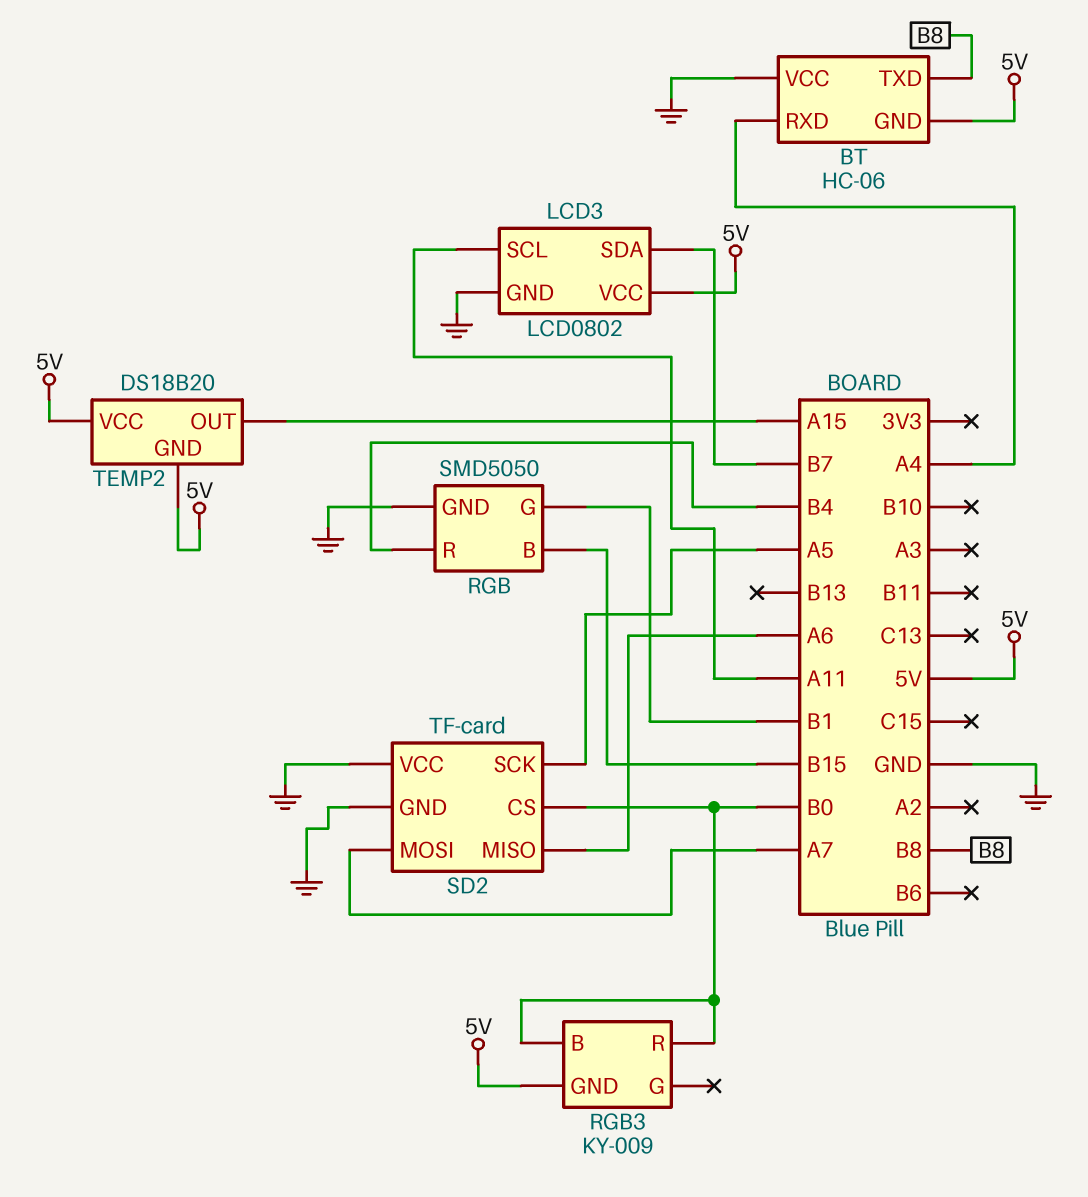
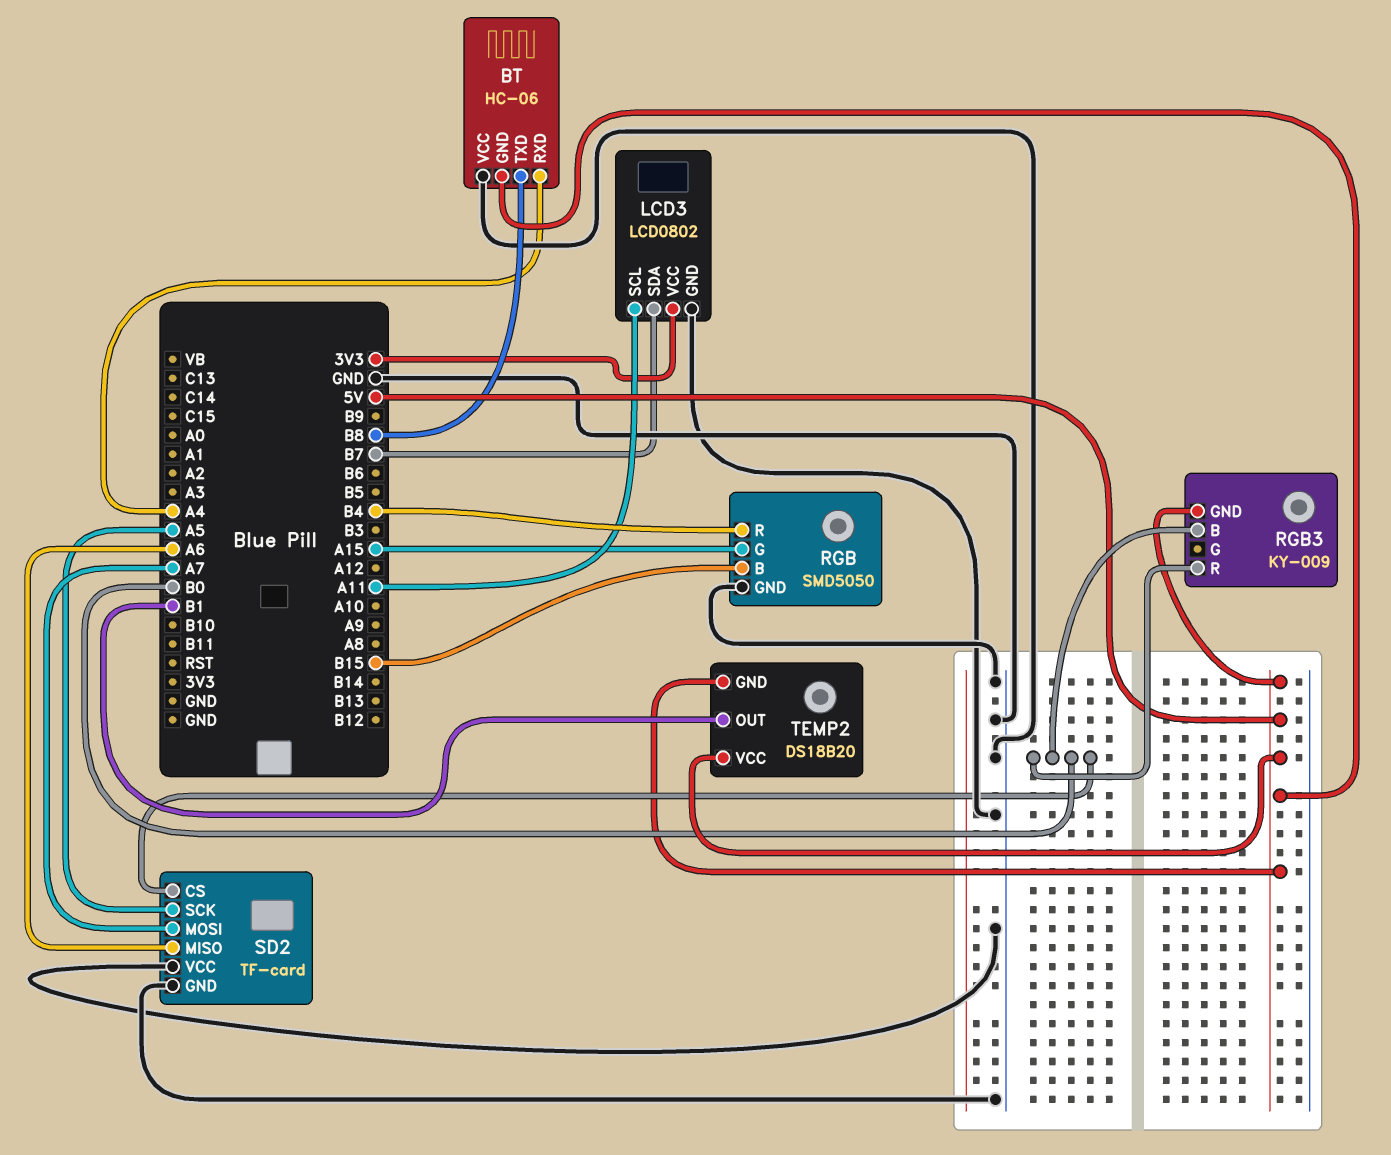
LCD3 pin VCC: 5V -> 3V3
RGB pin G: B1 -> A15
TEMP2 pin OUT: A15 -> B1

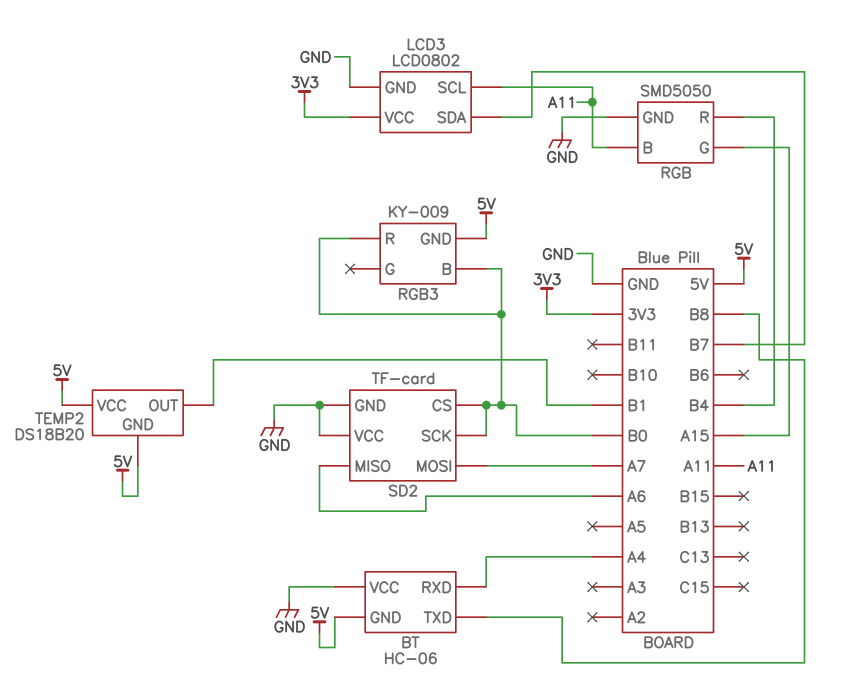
RGB pin B: B15 -> A11
SD2 pin SCK: A5 -> B0

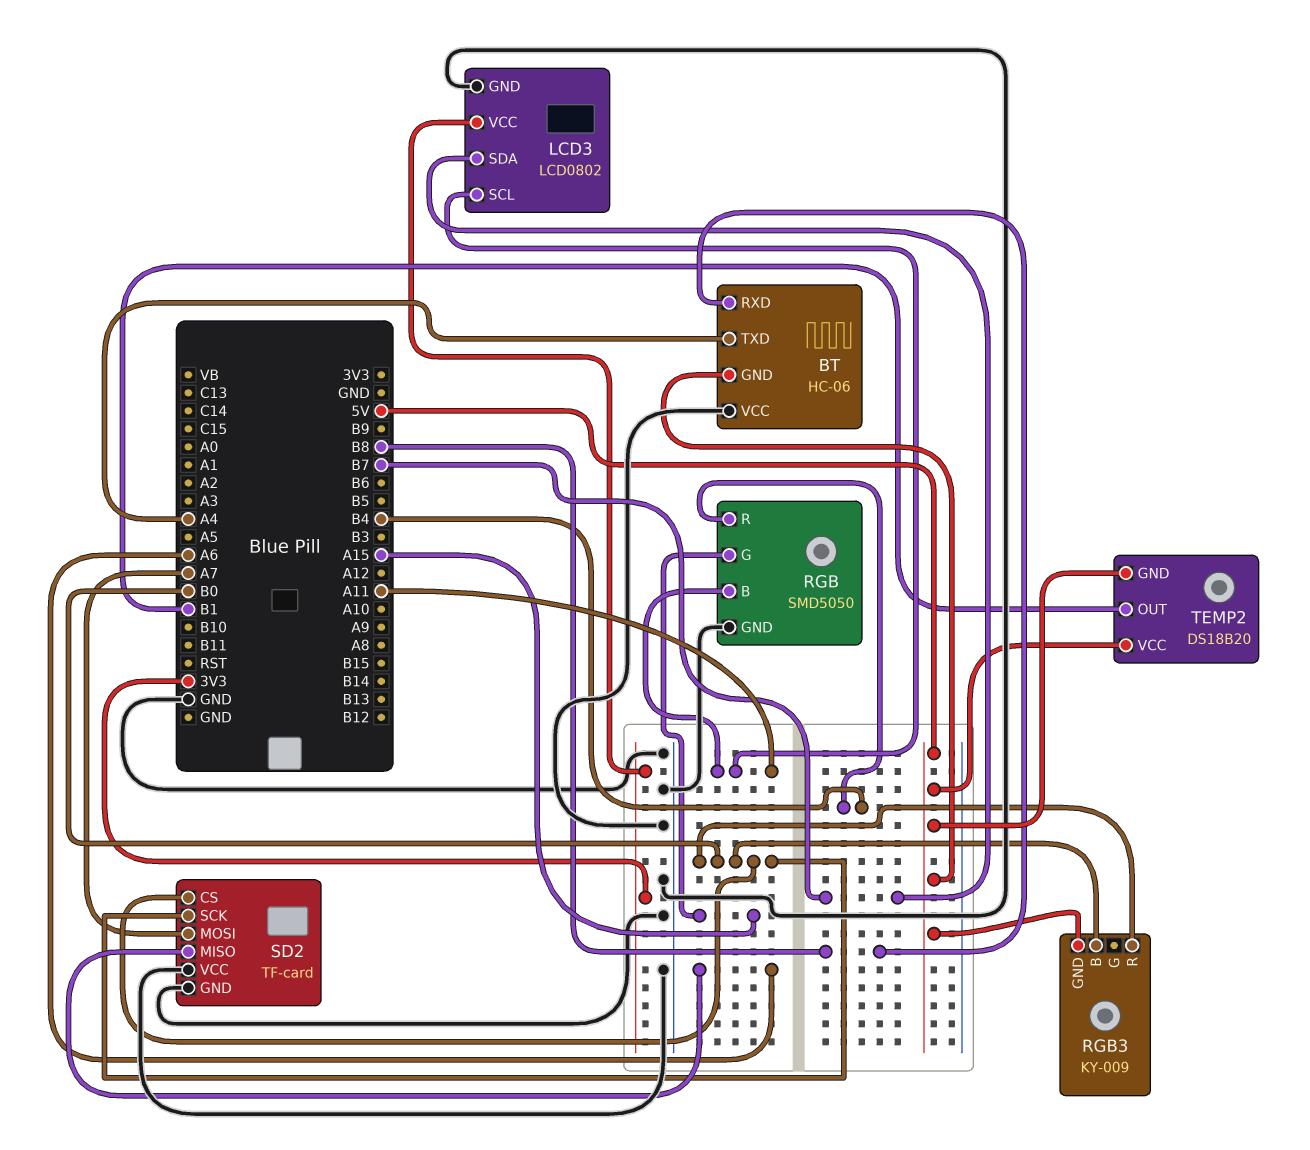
BT pin RXD: A4 -> B8
BT pin TXD: B8 -> A4

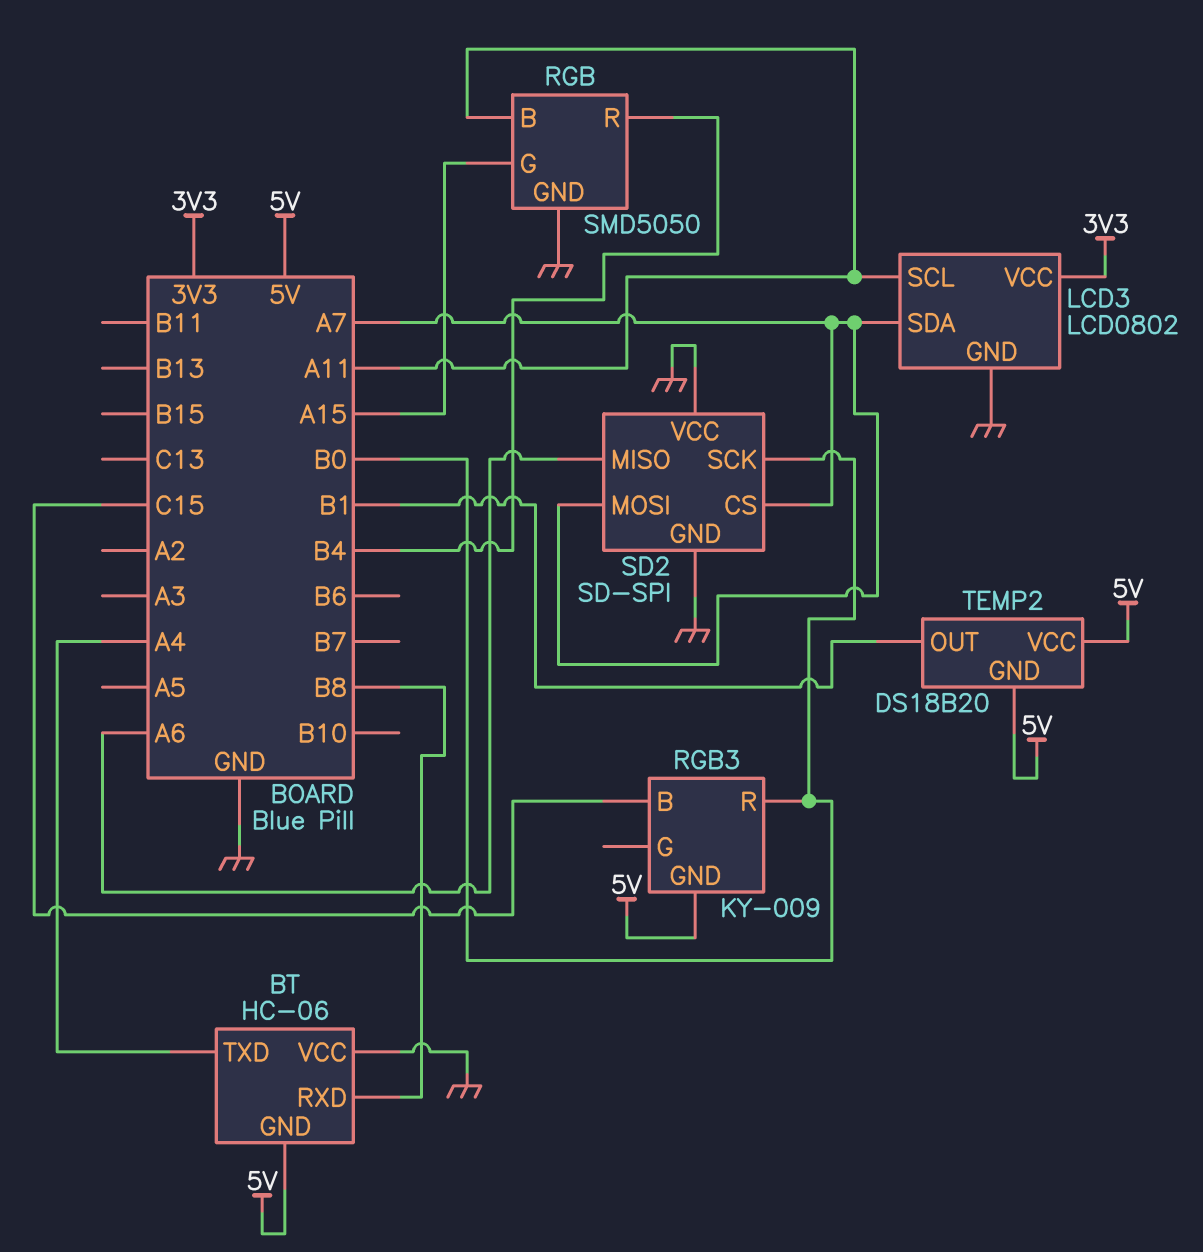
LCD3 pin SDA: B7 -> A7
RGB3 pin B: B0 -> C15
SD2: TF-card -> SD-SPI
SD2 pin CS: B0 -> A7

